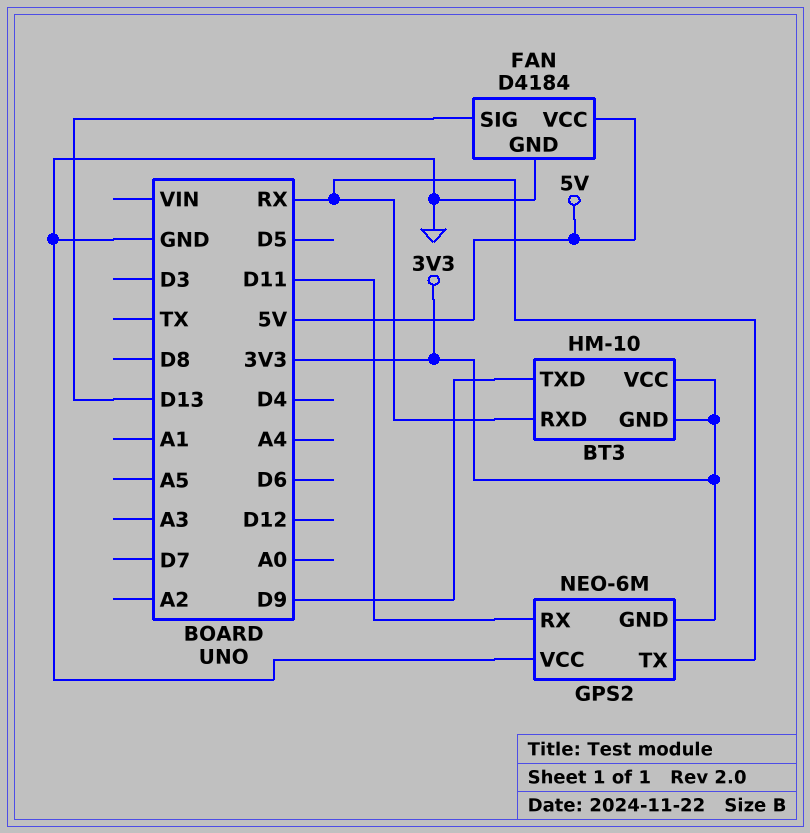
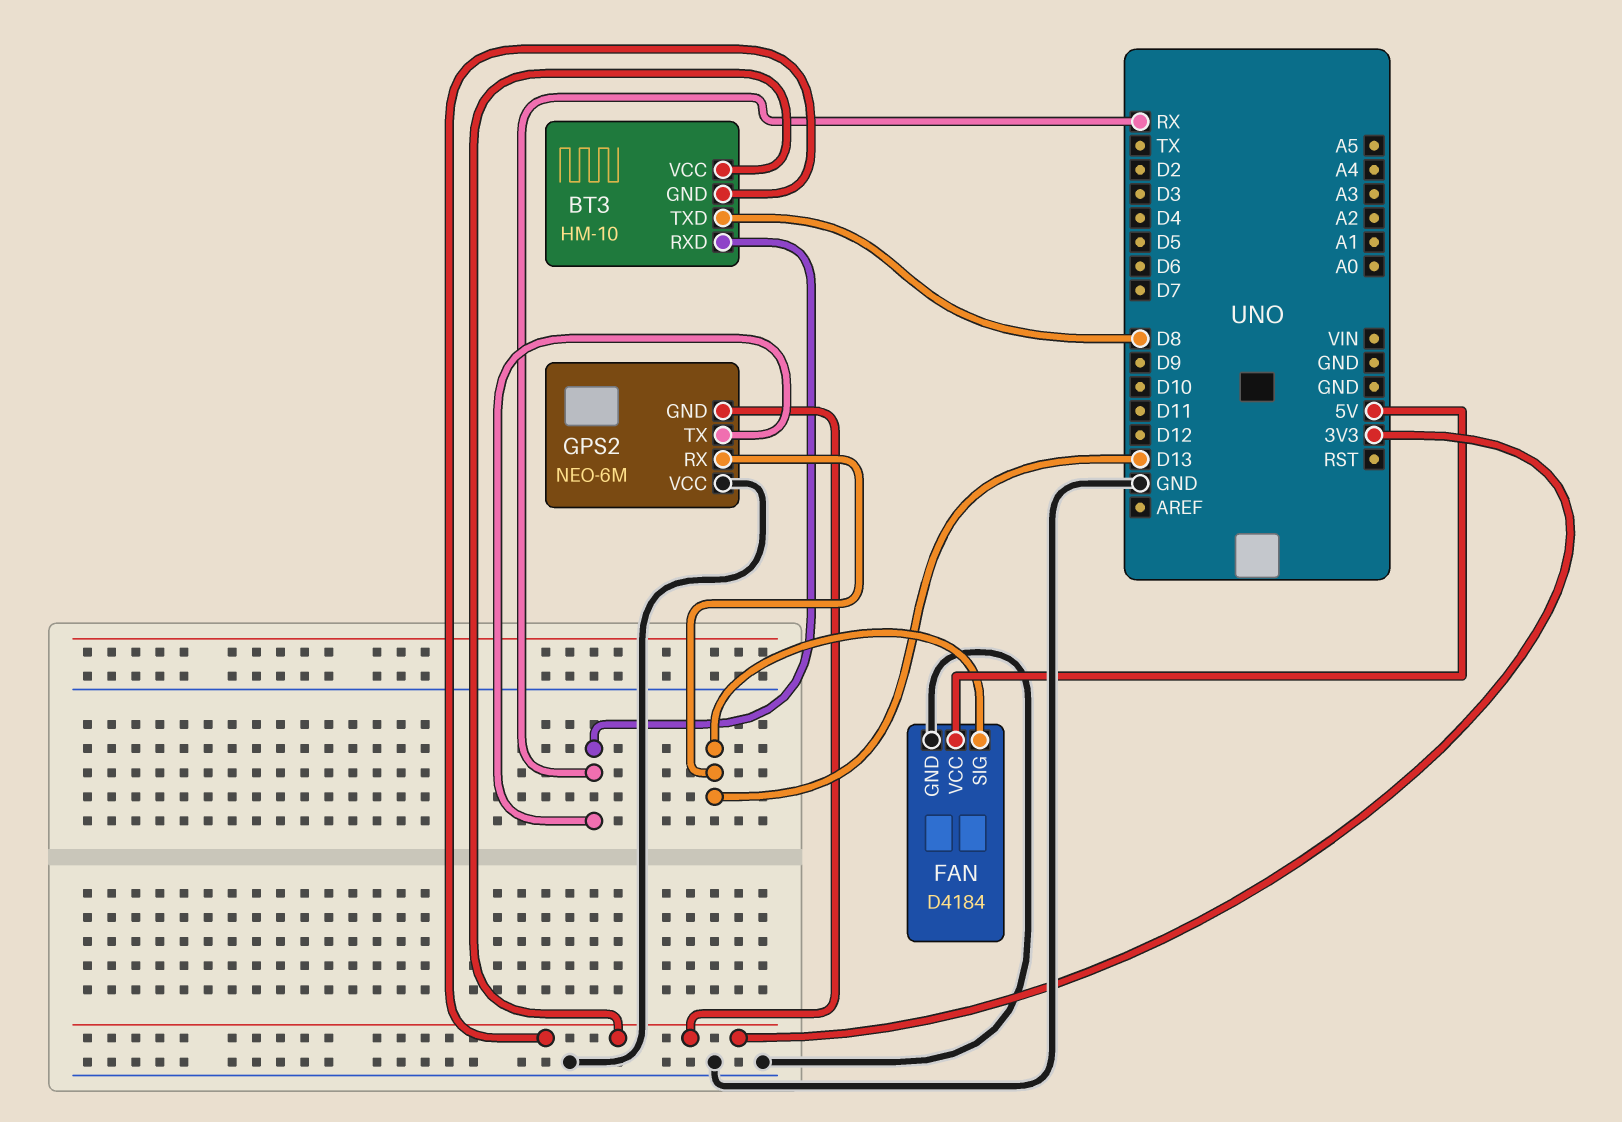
BT3 pin TXD: D9 -> D8
GPS2 pin RX: D11 -> D13

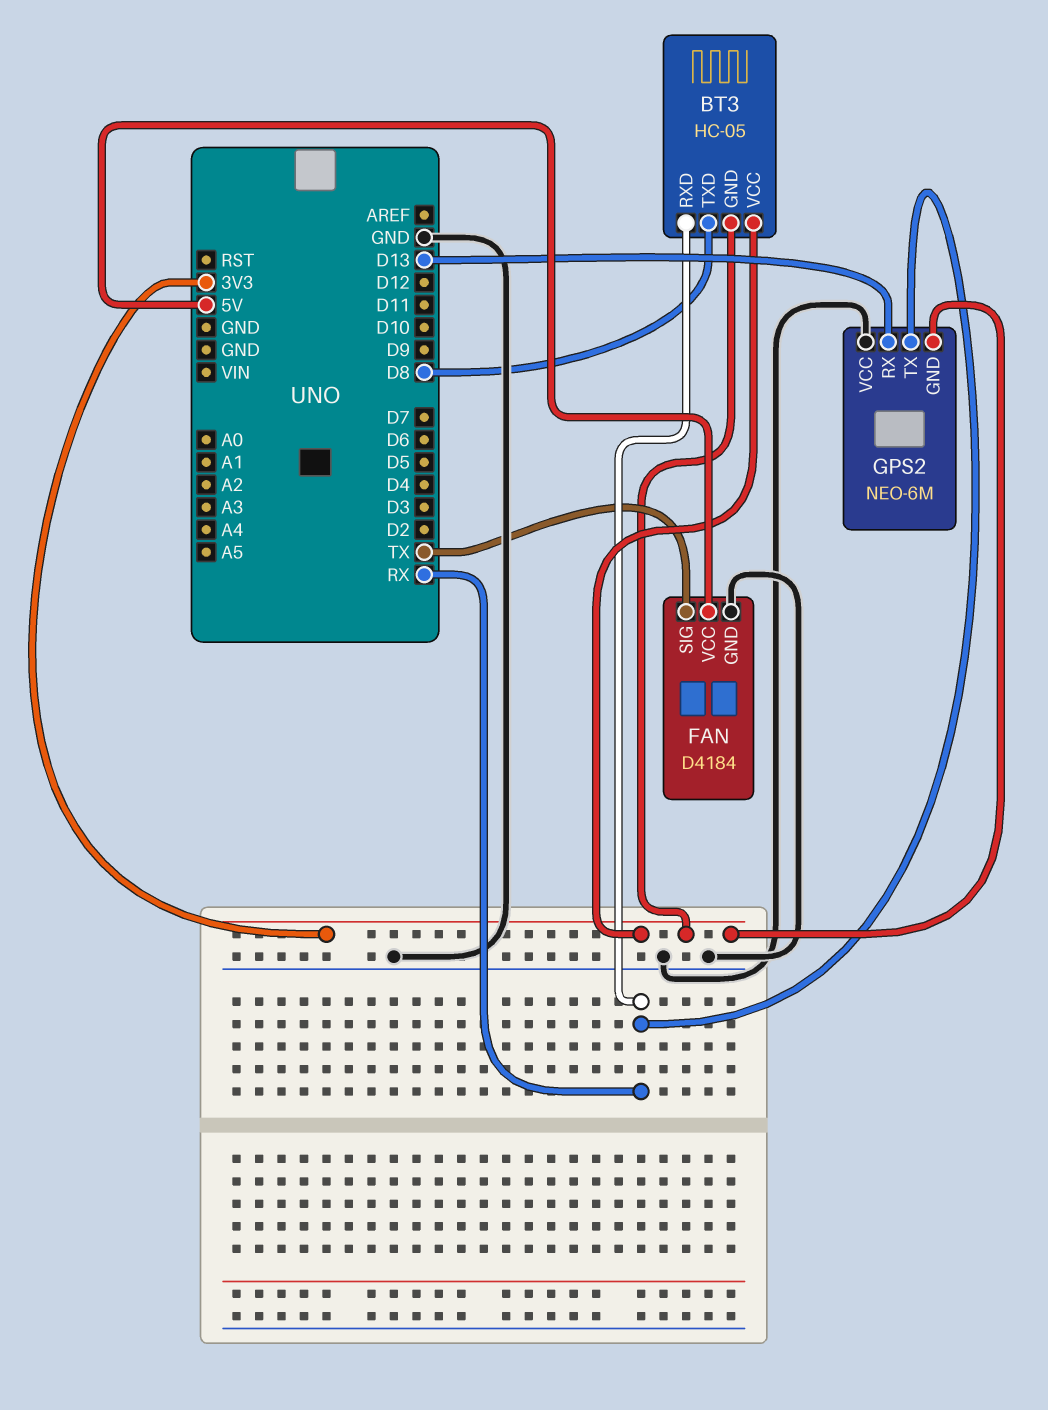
BT3: HM-10 -> HC-05
FAN pin SIG: D13 -> TX

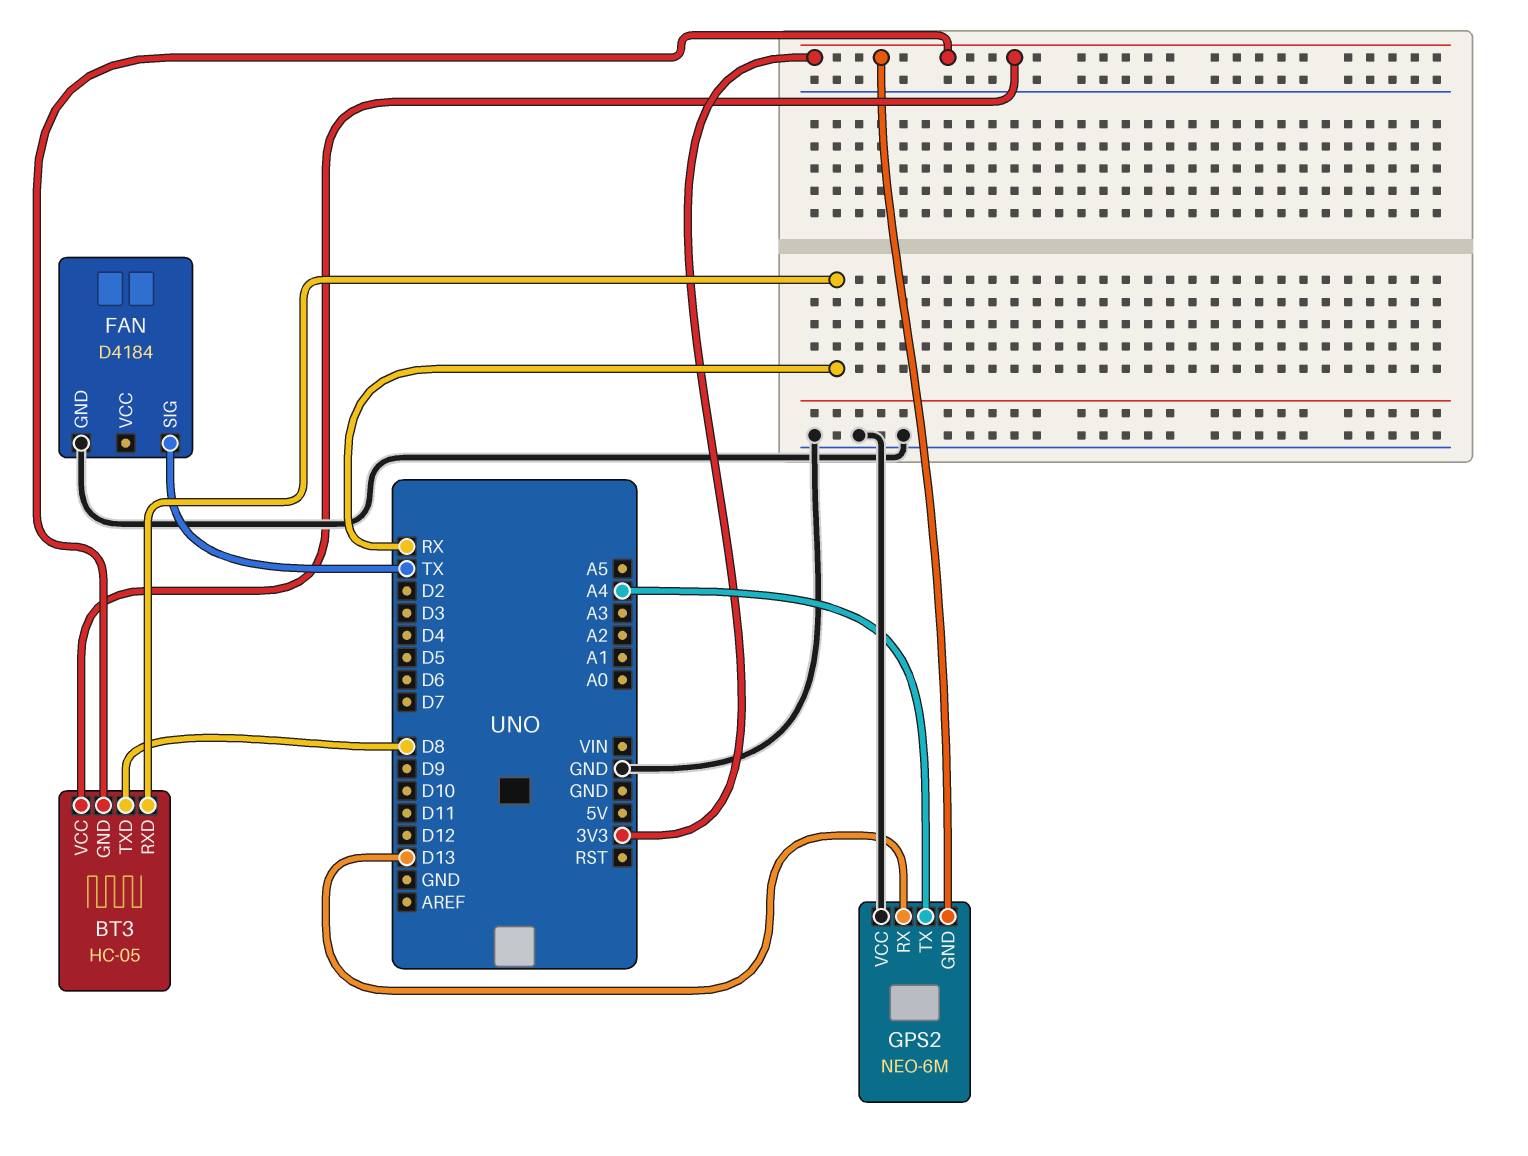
FAN pin VCC: 5V -> none
GPS2 pin TX: RX -> A4

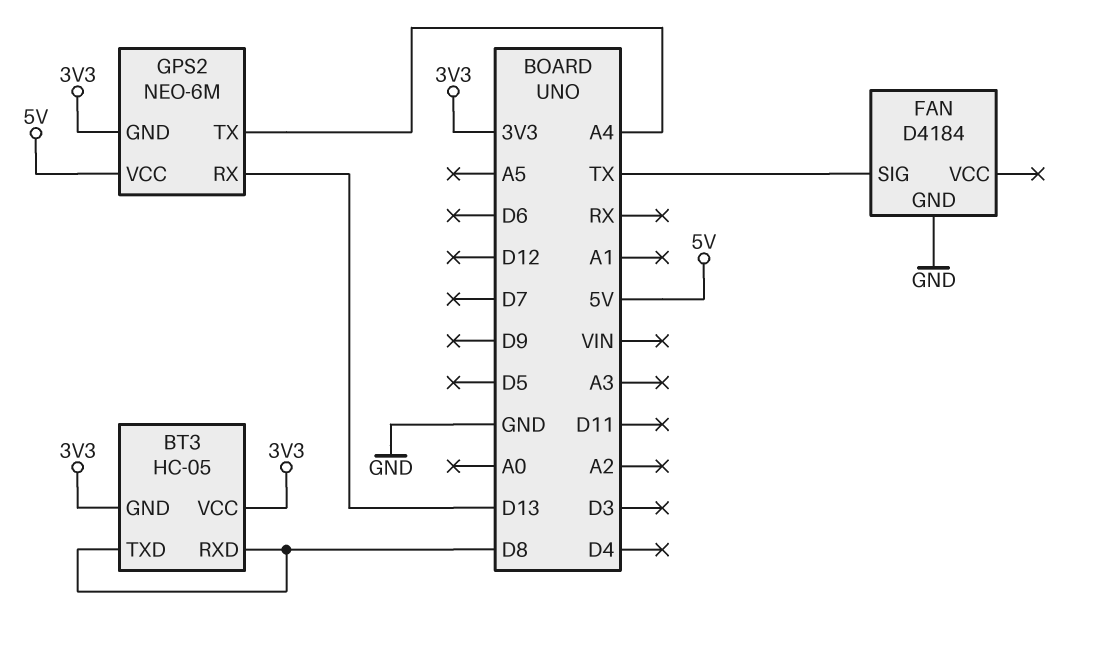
BT3 pin RXD: RX -> D8
GPS2 pin VCC: GND -> 5V

